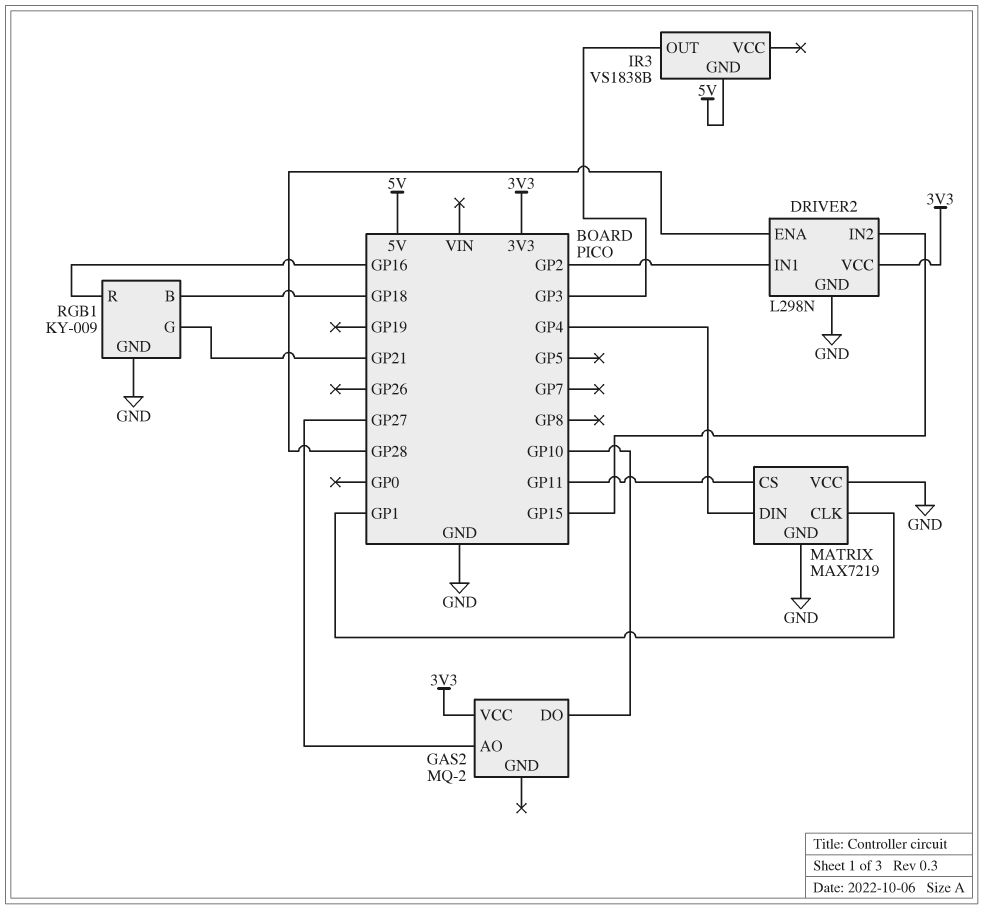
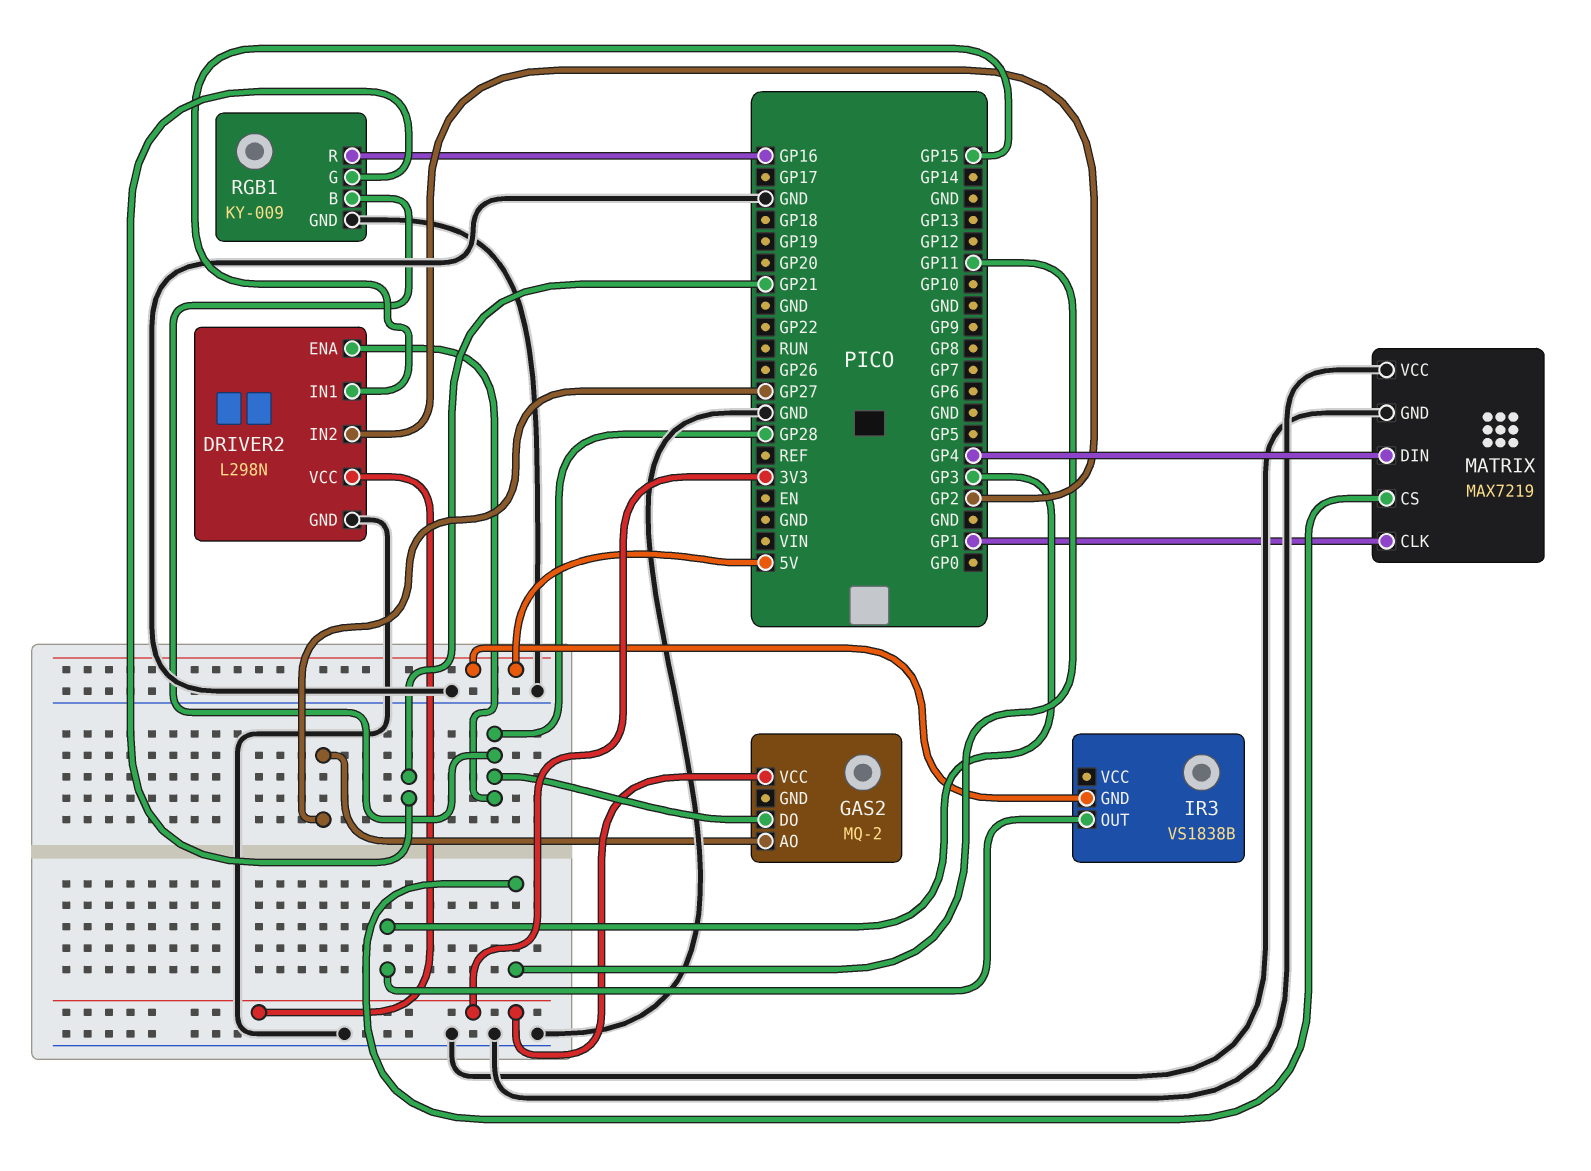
DRIVER2 pin IN1: GP2 -> GP15
DRIVER2 pin IN2: GP15 -> GP2
GAS2 pin DO: GP10 -> GP28
RGB1 pin B: GP18 -> GP28

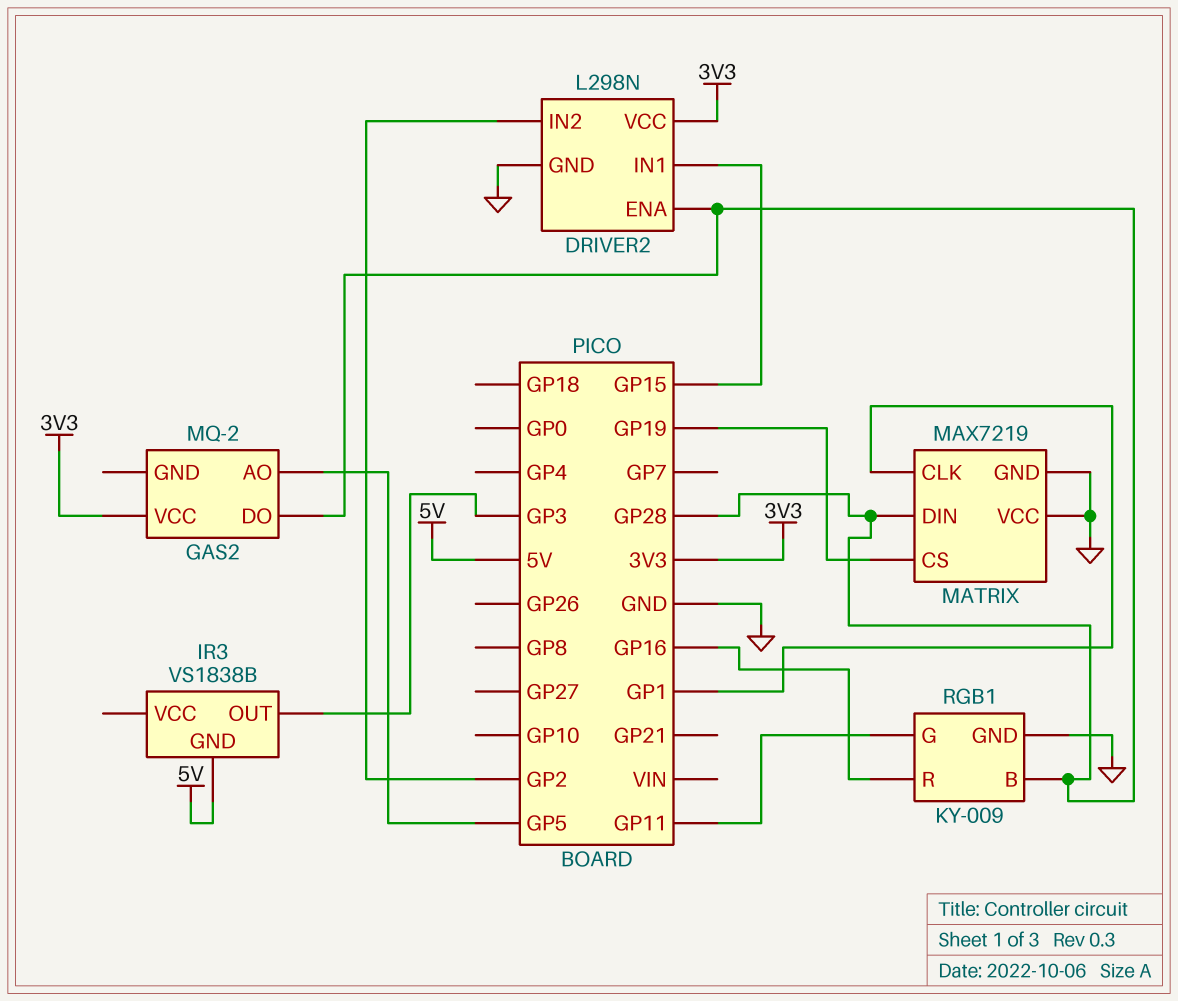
GAS2 pin AO: GP27 -> GP5
MATRIX pin CS: GP11 -> GP19
MATRIX pin DIN: GP4 -> GP28
RGB1 pin G: GP21 -> GP11

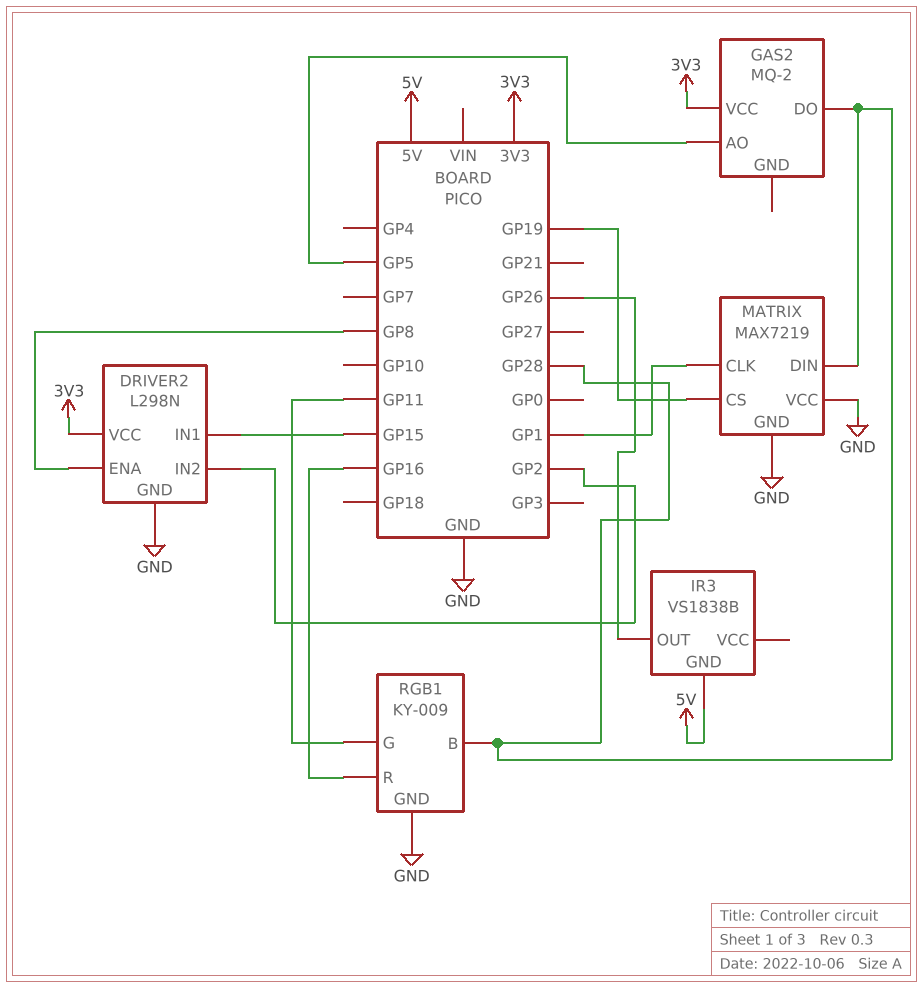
DRIVER2 pin ENA: GP28 -> GP8
IR3 pin OUT: GP3 -> GP26

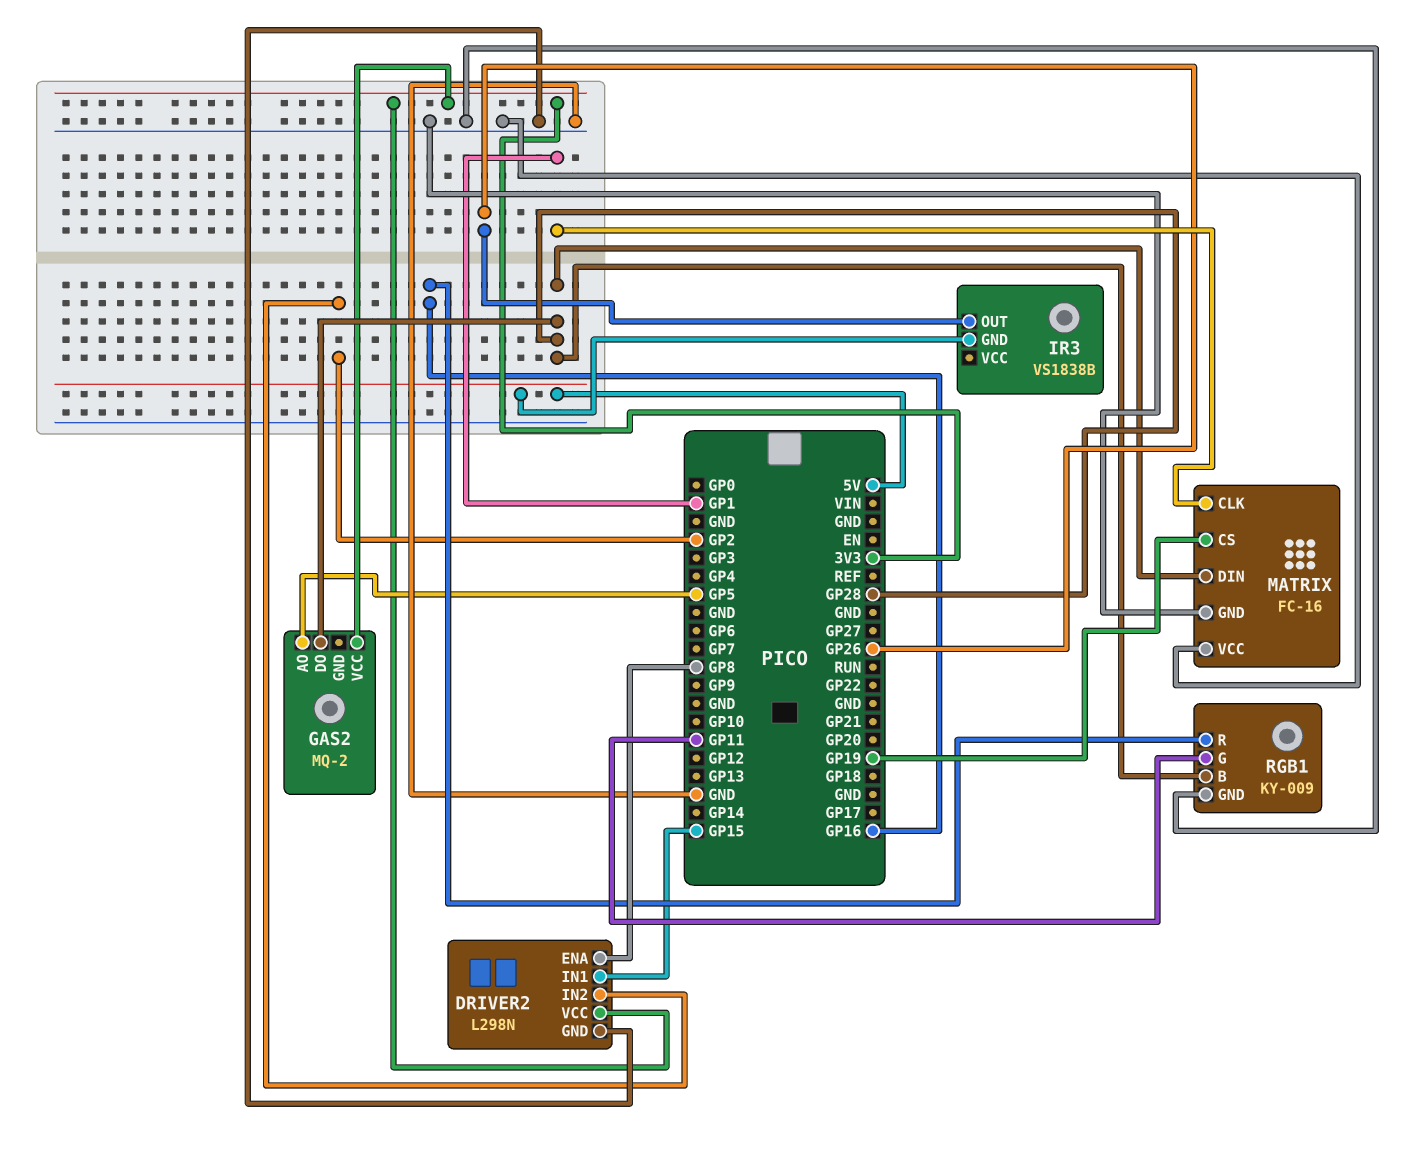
MATRIX: MAX7219 -> FC-16

